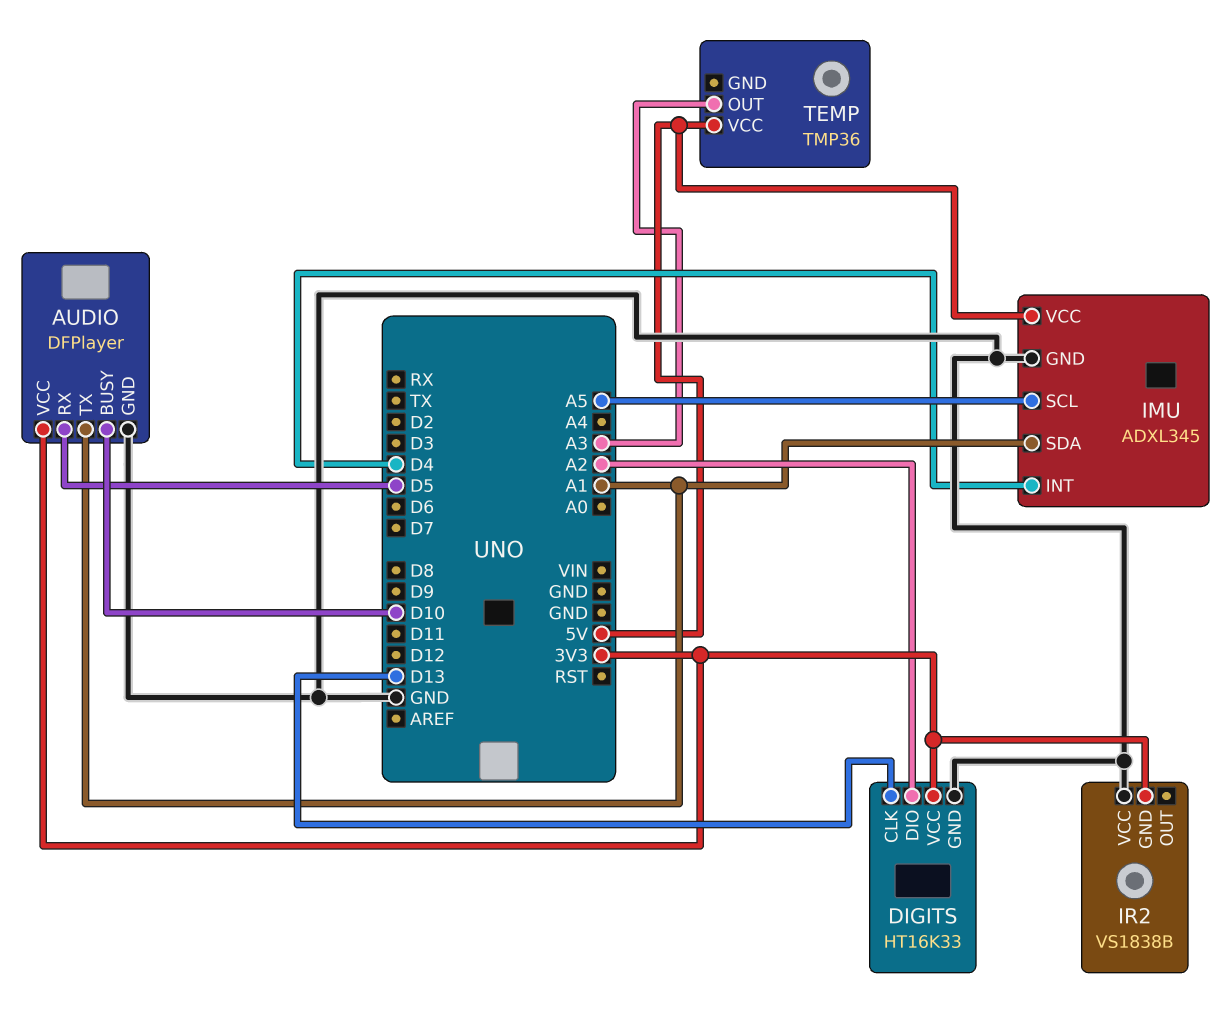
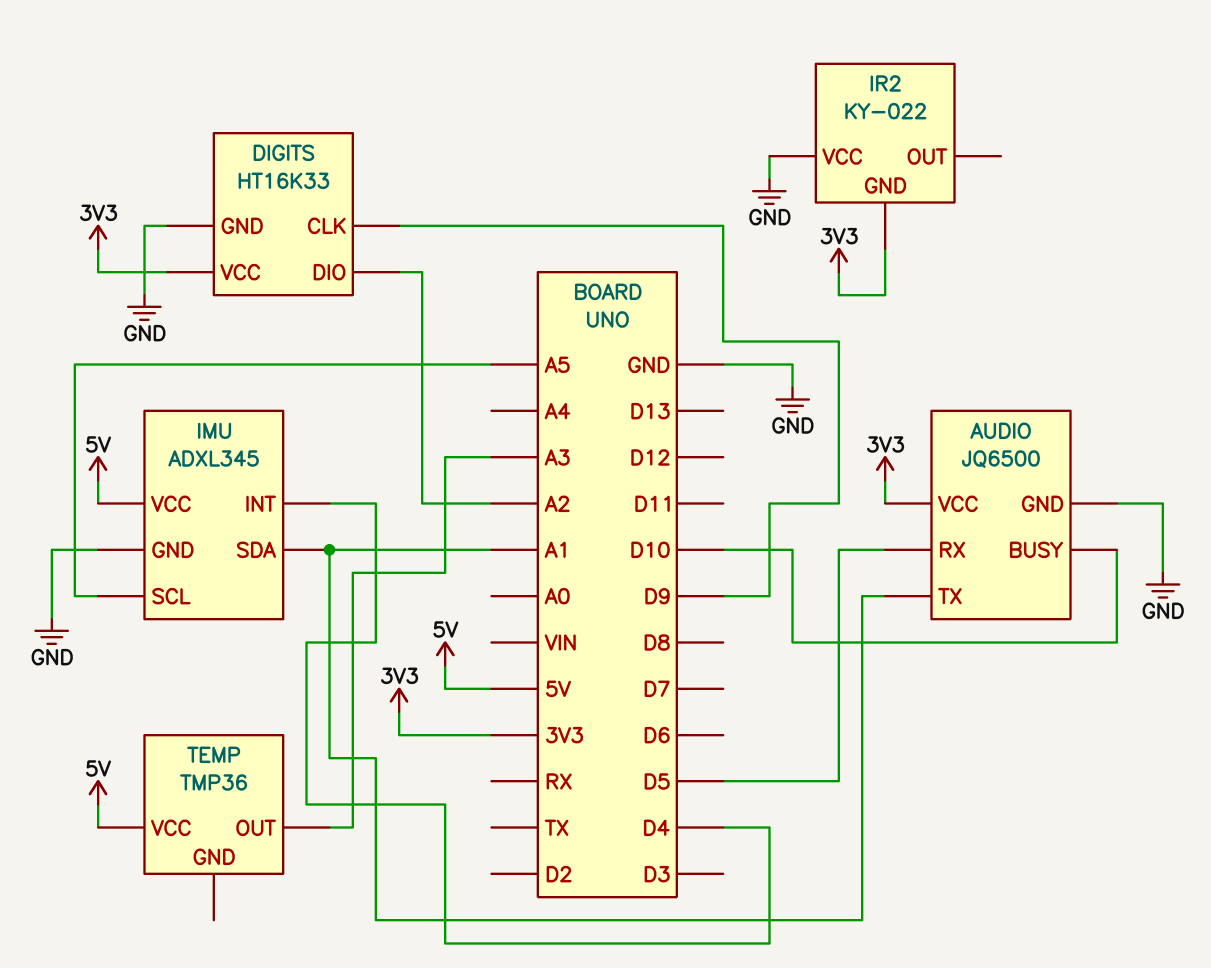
AUDIO: DFPlayer -> JQ6500
DIGITS pin CLK: D13 -> D9
IR2: VS1838B -> KY-022

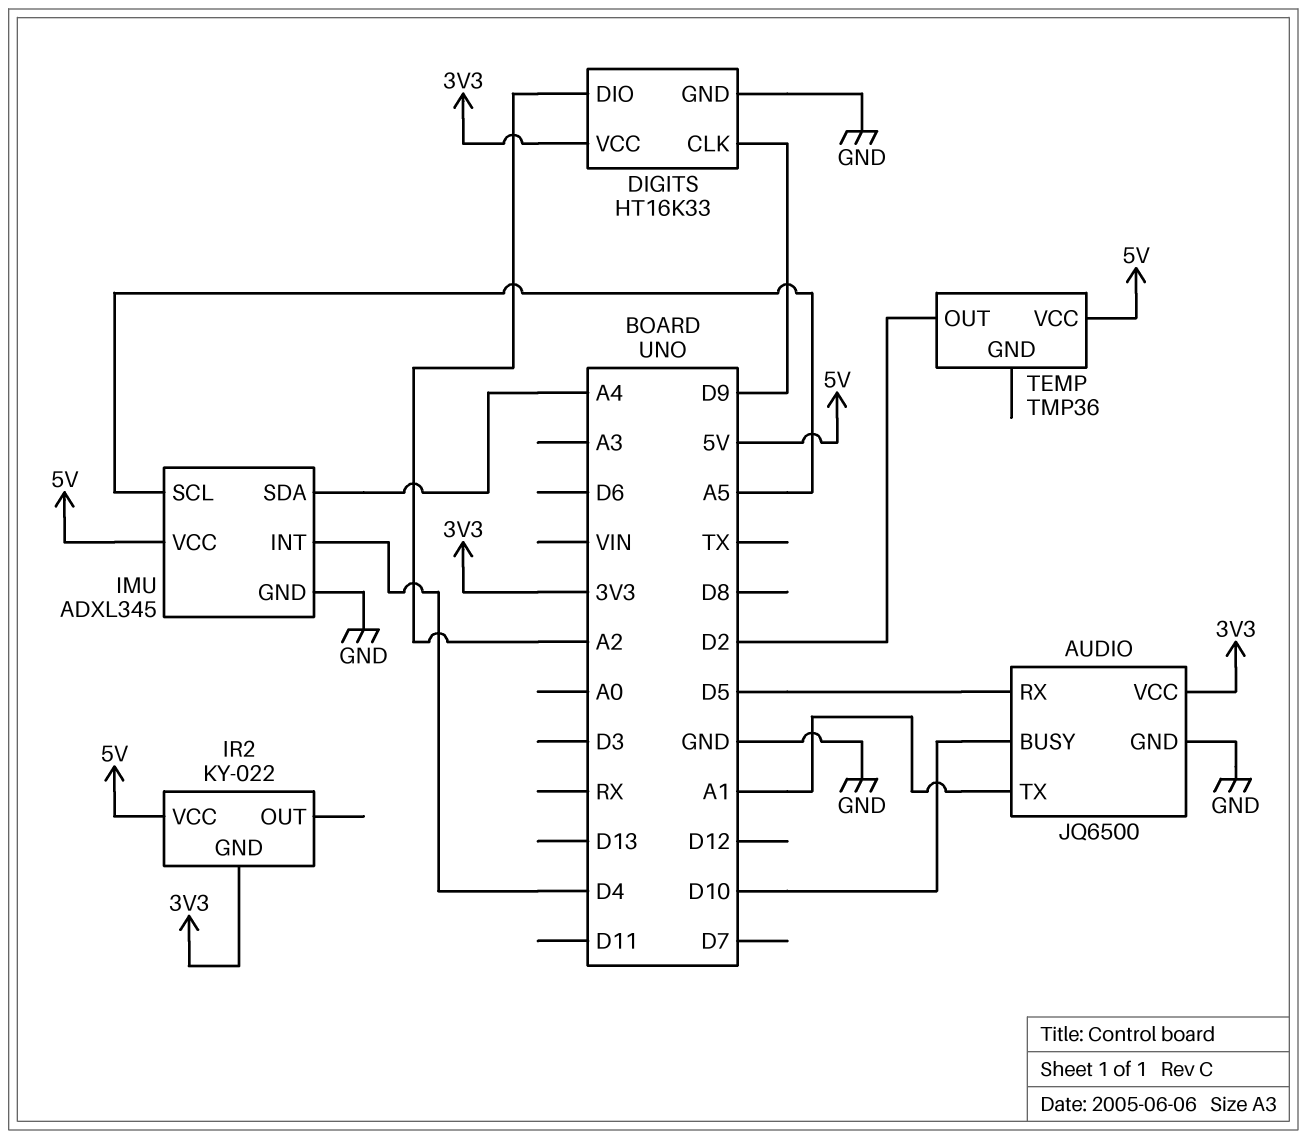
IMU pin SDA: A1 -> A4
IR2 pin VCC: GND -> 5V
TEMP pin OUT: A3 -> D2

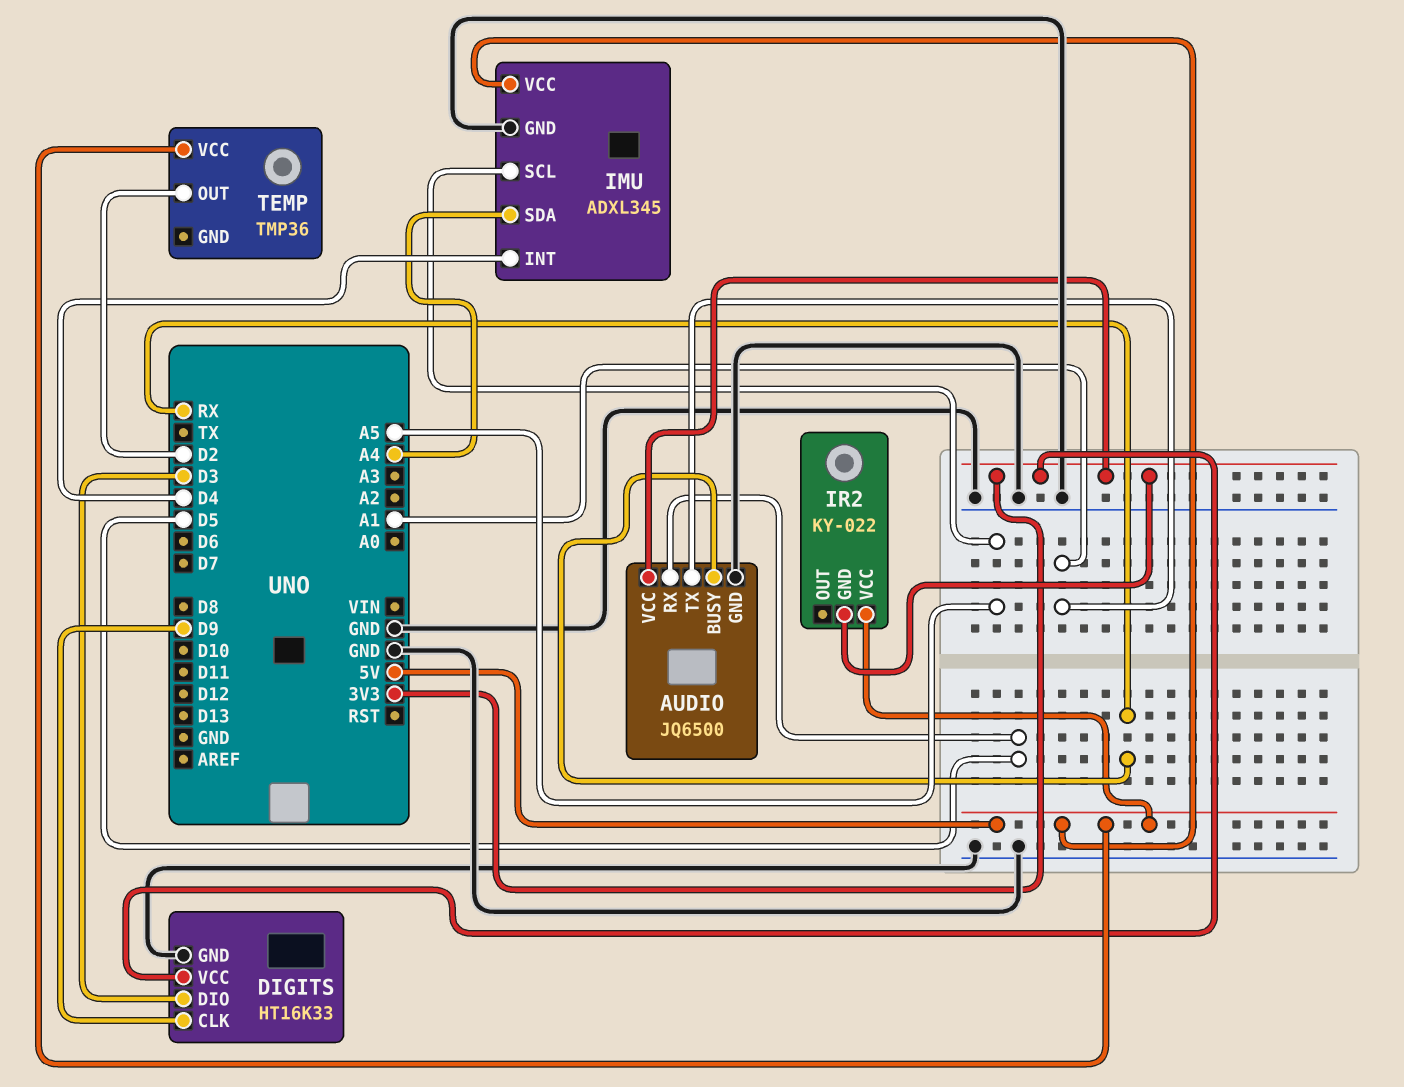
AUDIO pin BUSY: D10 -> RX
DIGITS pin DIO: A2 -> D3

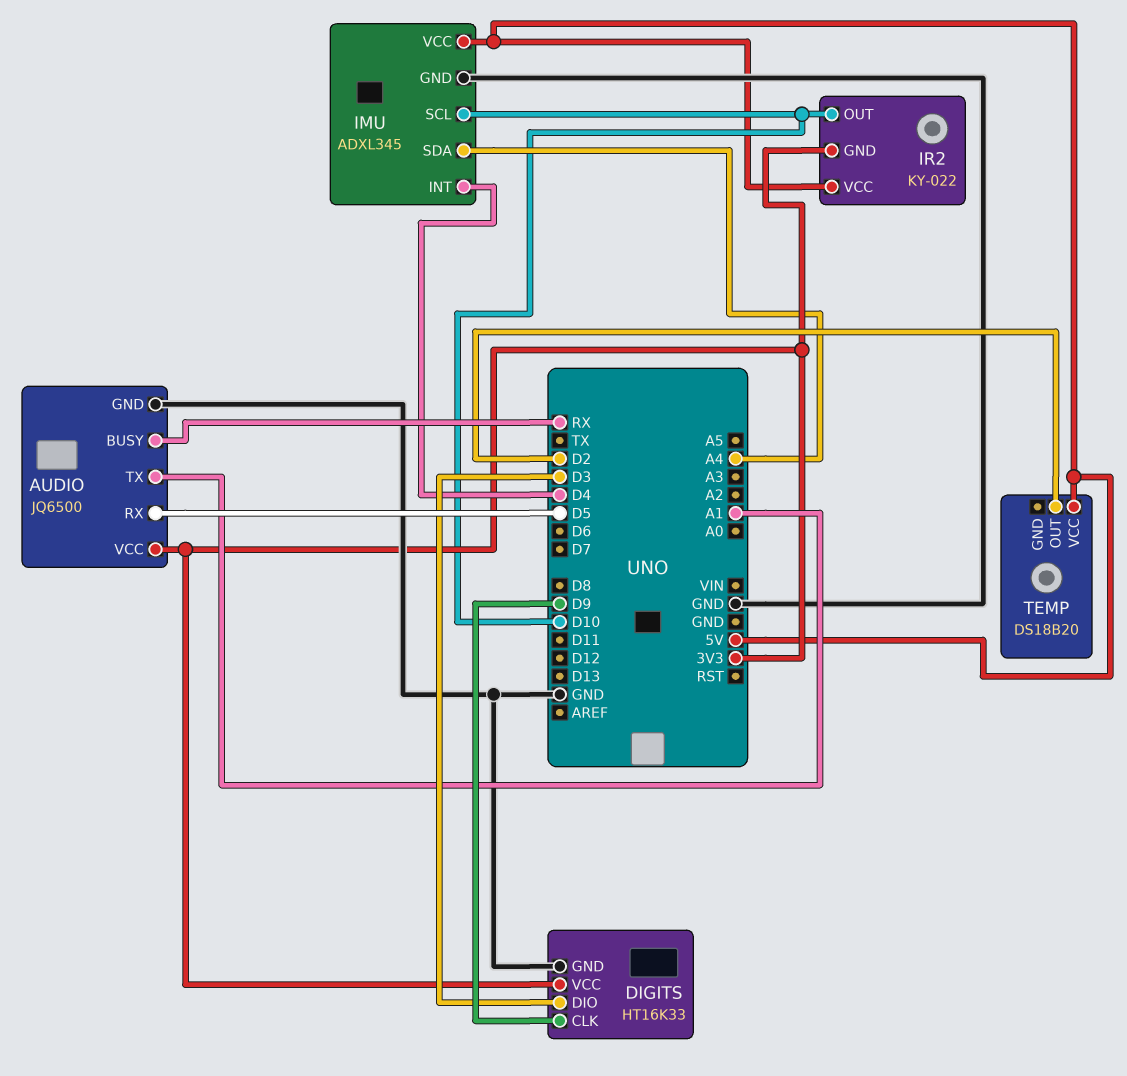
IMU pin SCL: A5 -> D10
IR2 pin OUT: none -> D10
TEMP: TMP36 -> DS18B20

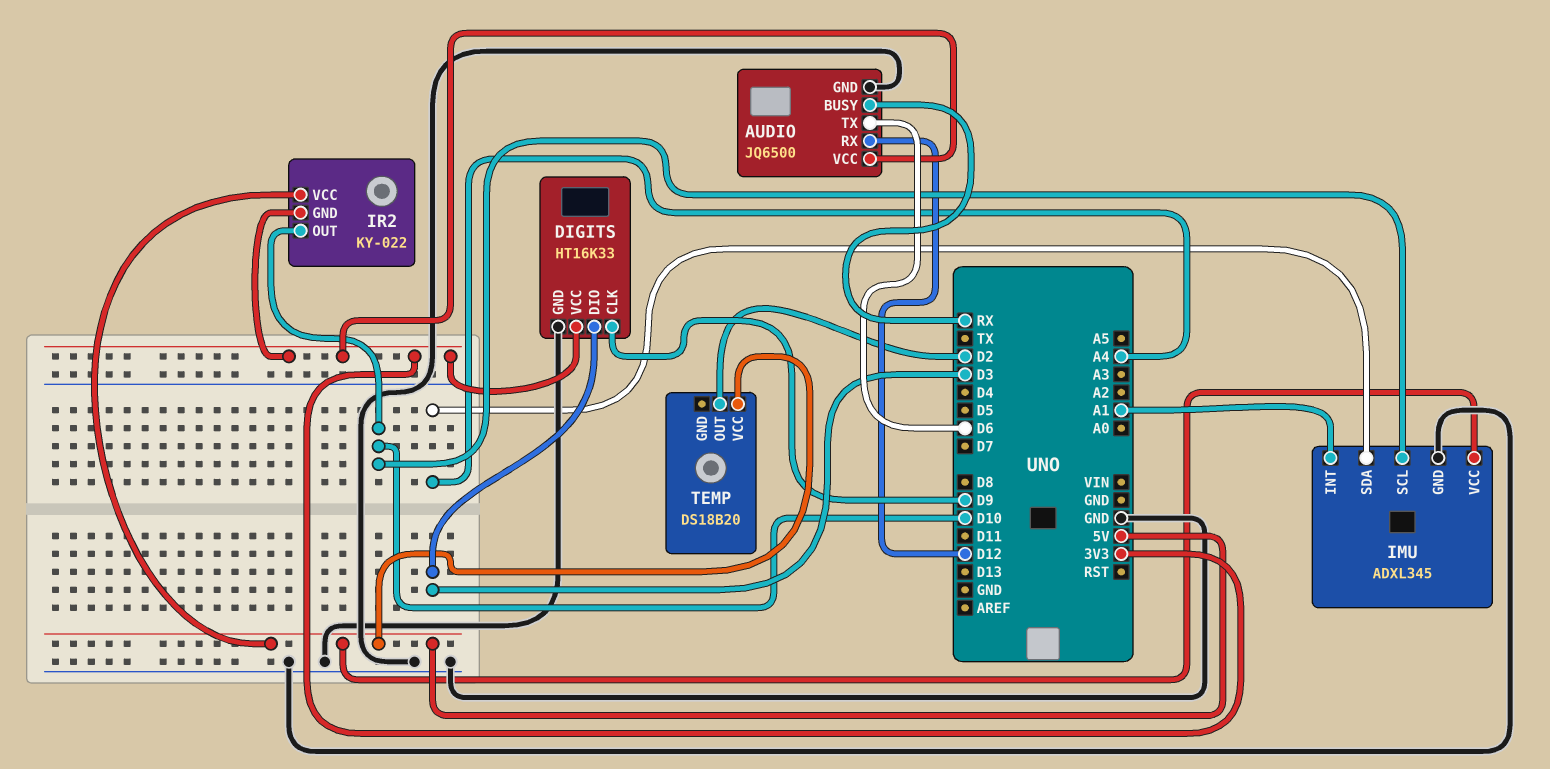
AUDIO pin RX: D5 -> D12
AUDIO pin TX: A1 -> D6
IMU pin INT: D4 -> A1

